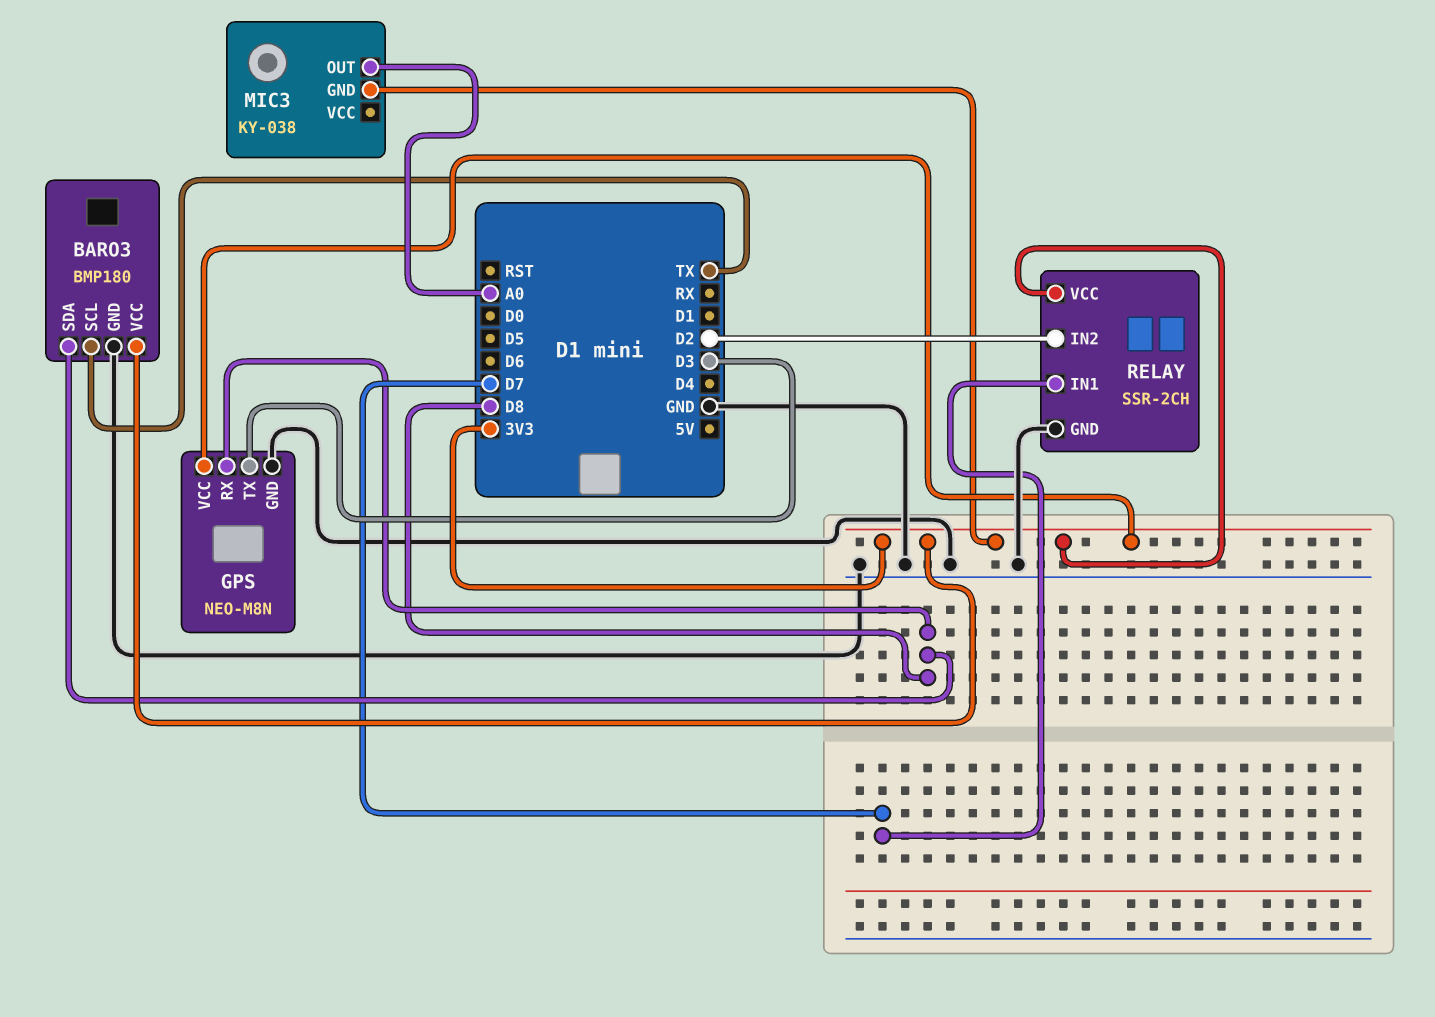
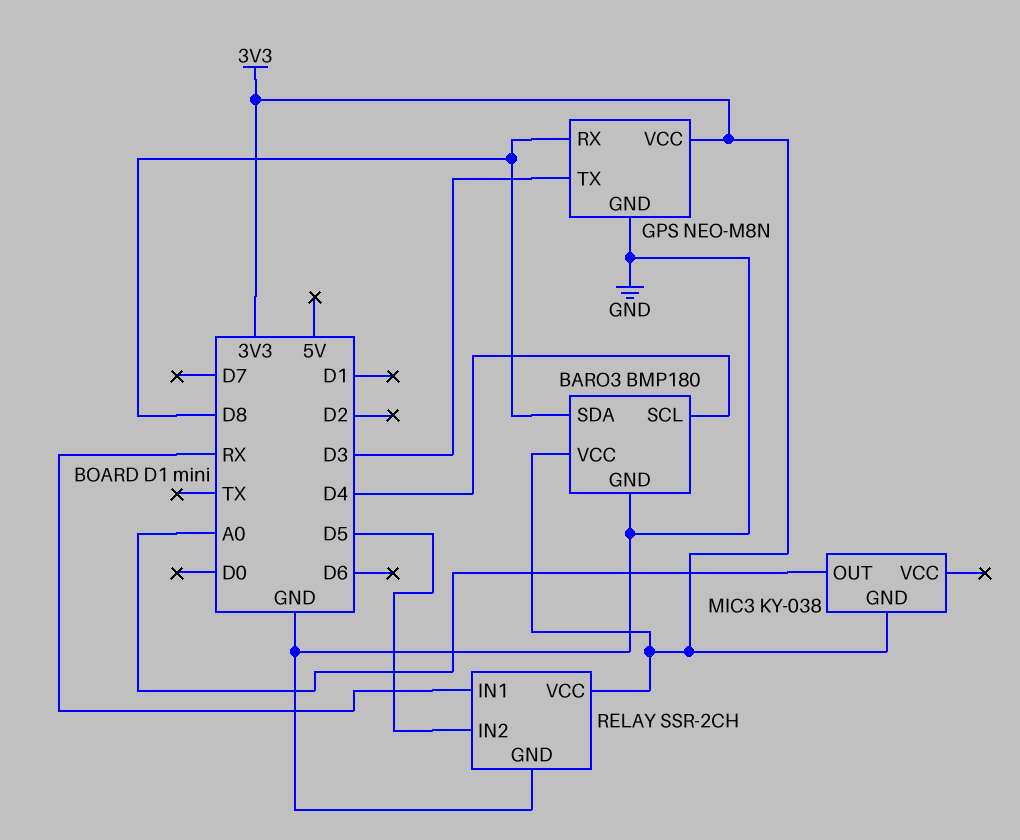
BARO3 pin SCL: TX -> D4
RELAY pin IN1: D7 -> RX
RELAY pin IN2: D2 -> D5

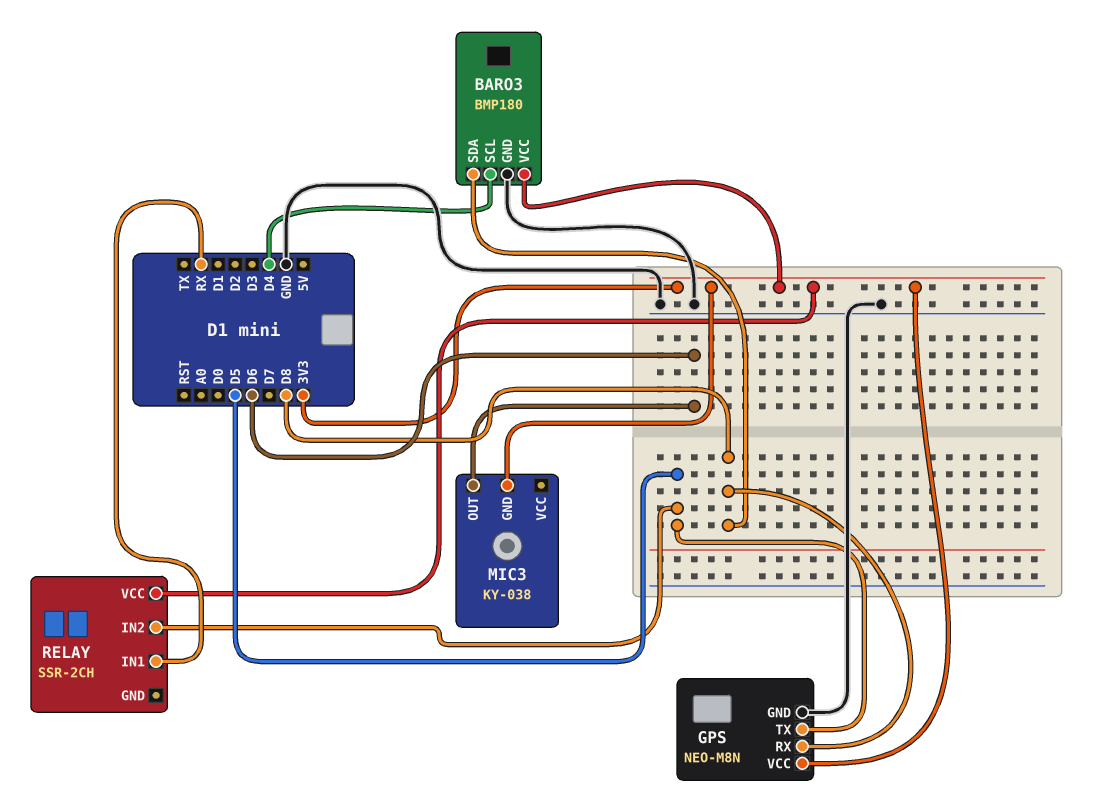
GPS pin TX: D3 -> D5
MIC3 pin OUT: A0 -> D6
RELAY pin GND: GND -> none

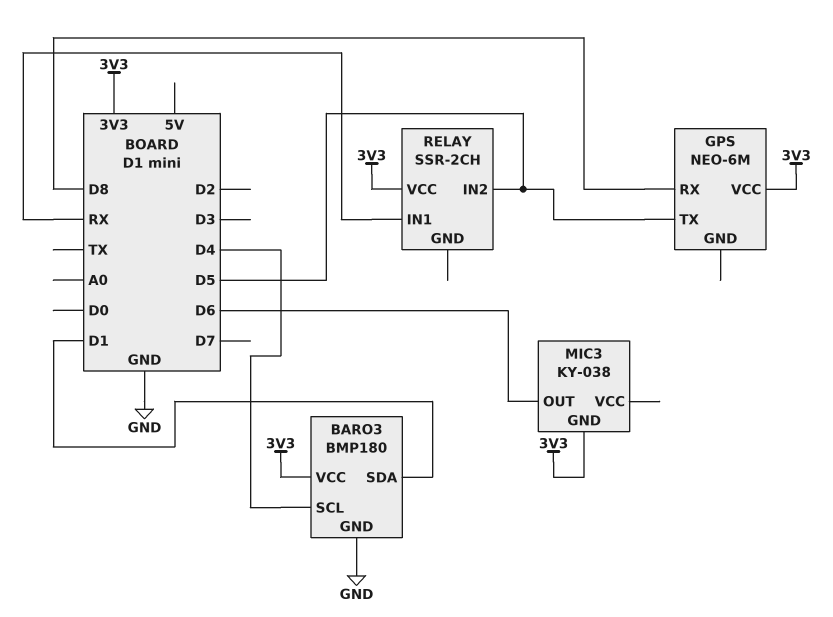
BARO3 pin SDA: D8 -> D1
GPS: NEO-M8N -> NEO-6M
GPS pin GND: GND -> none

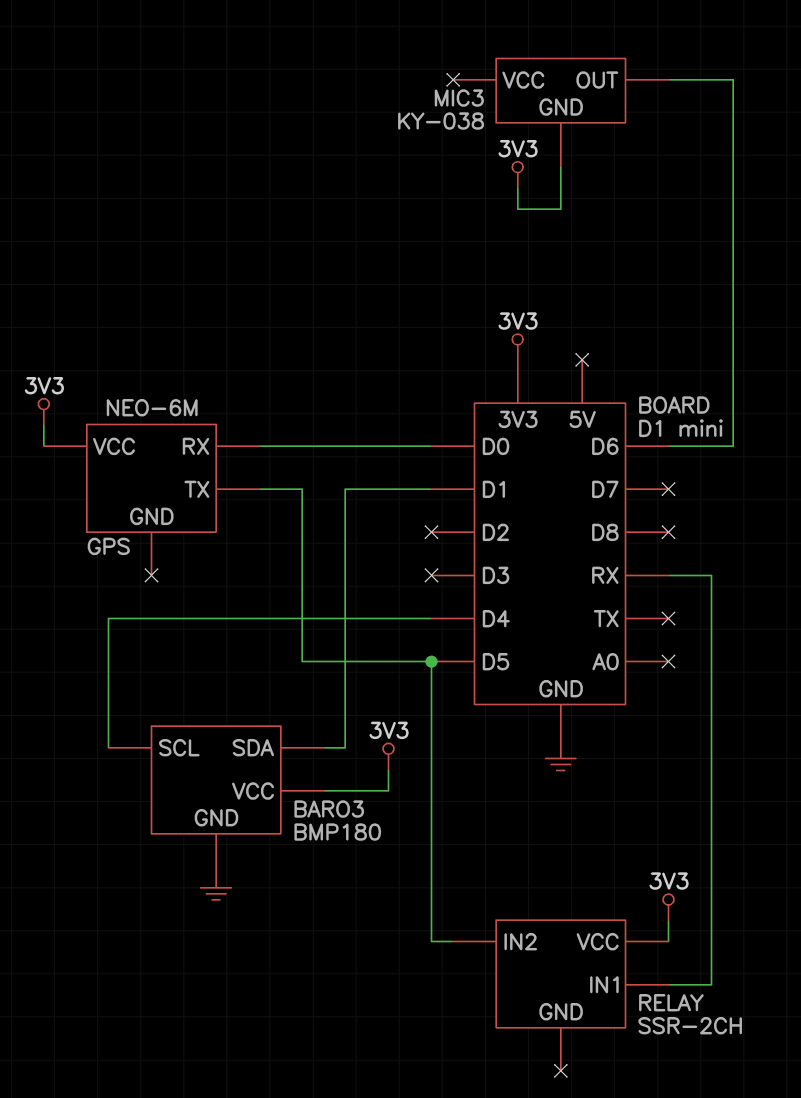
GPS pin RX: D8 -> D0

